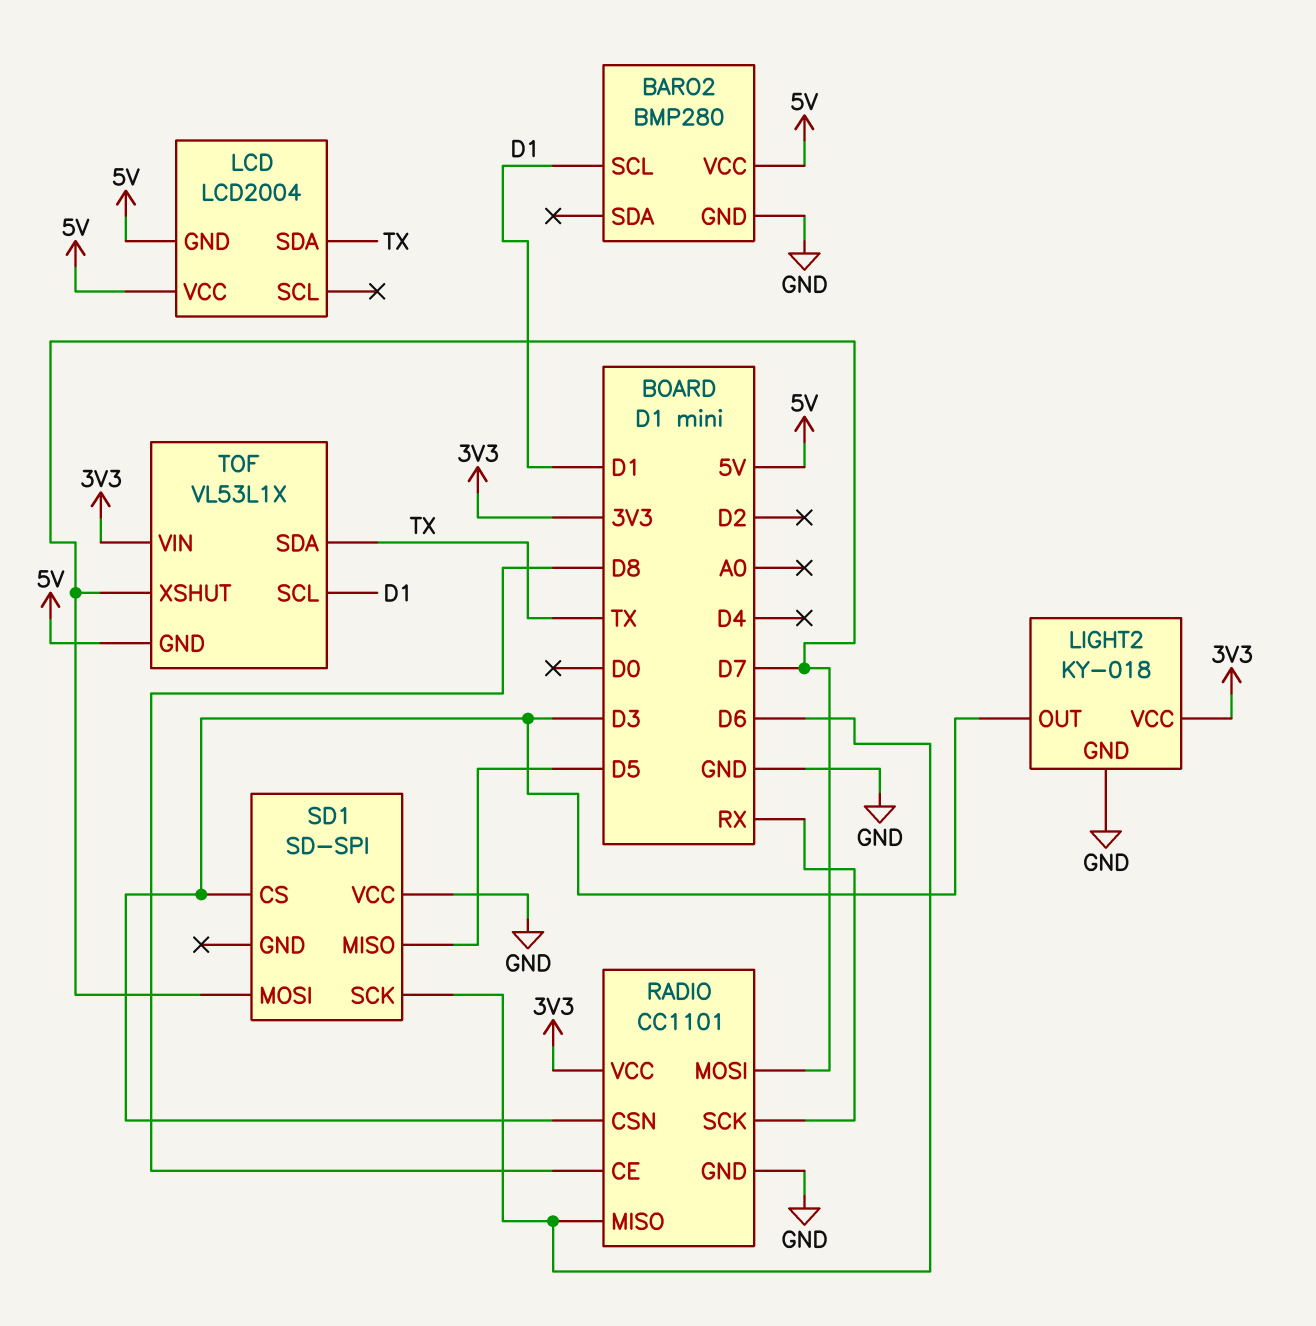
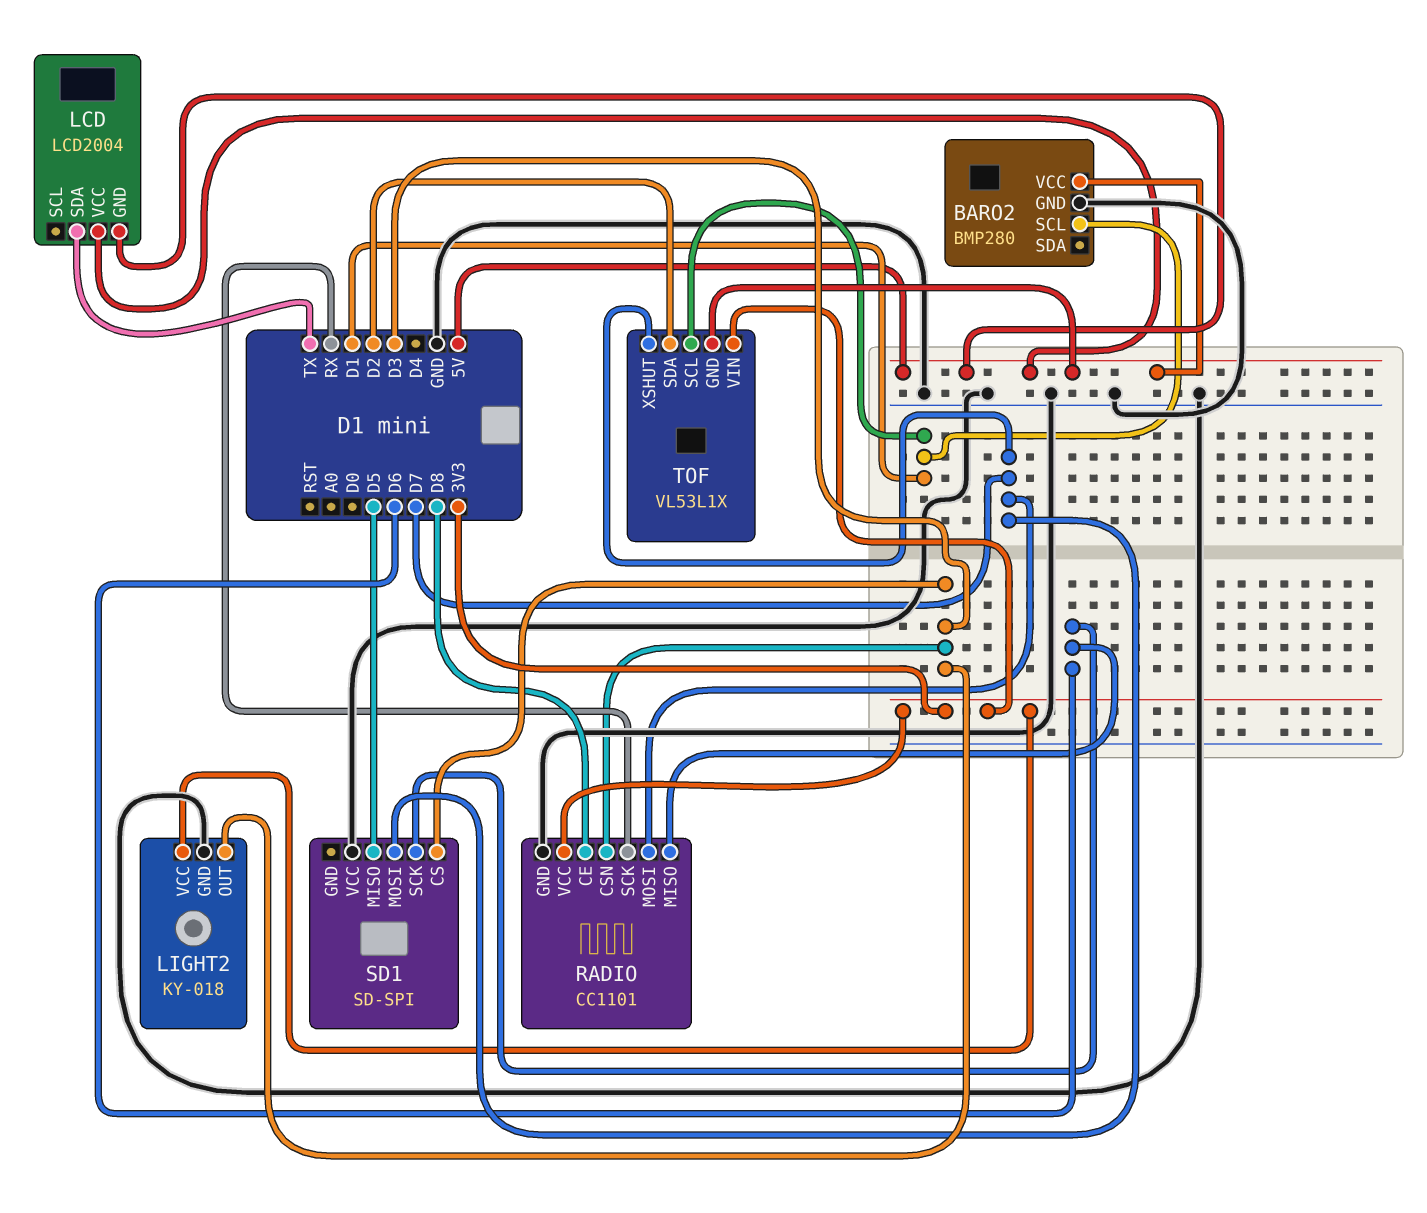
TOF pin SDA: TX -> D2

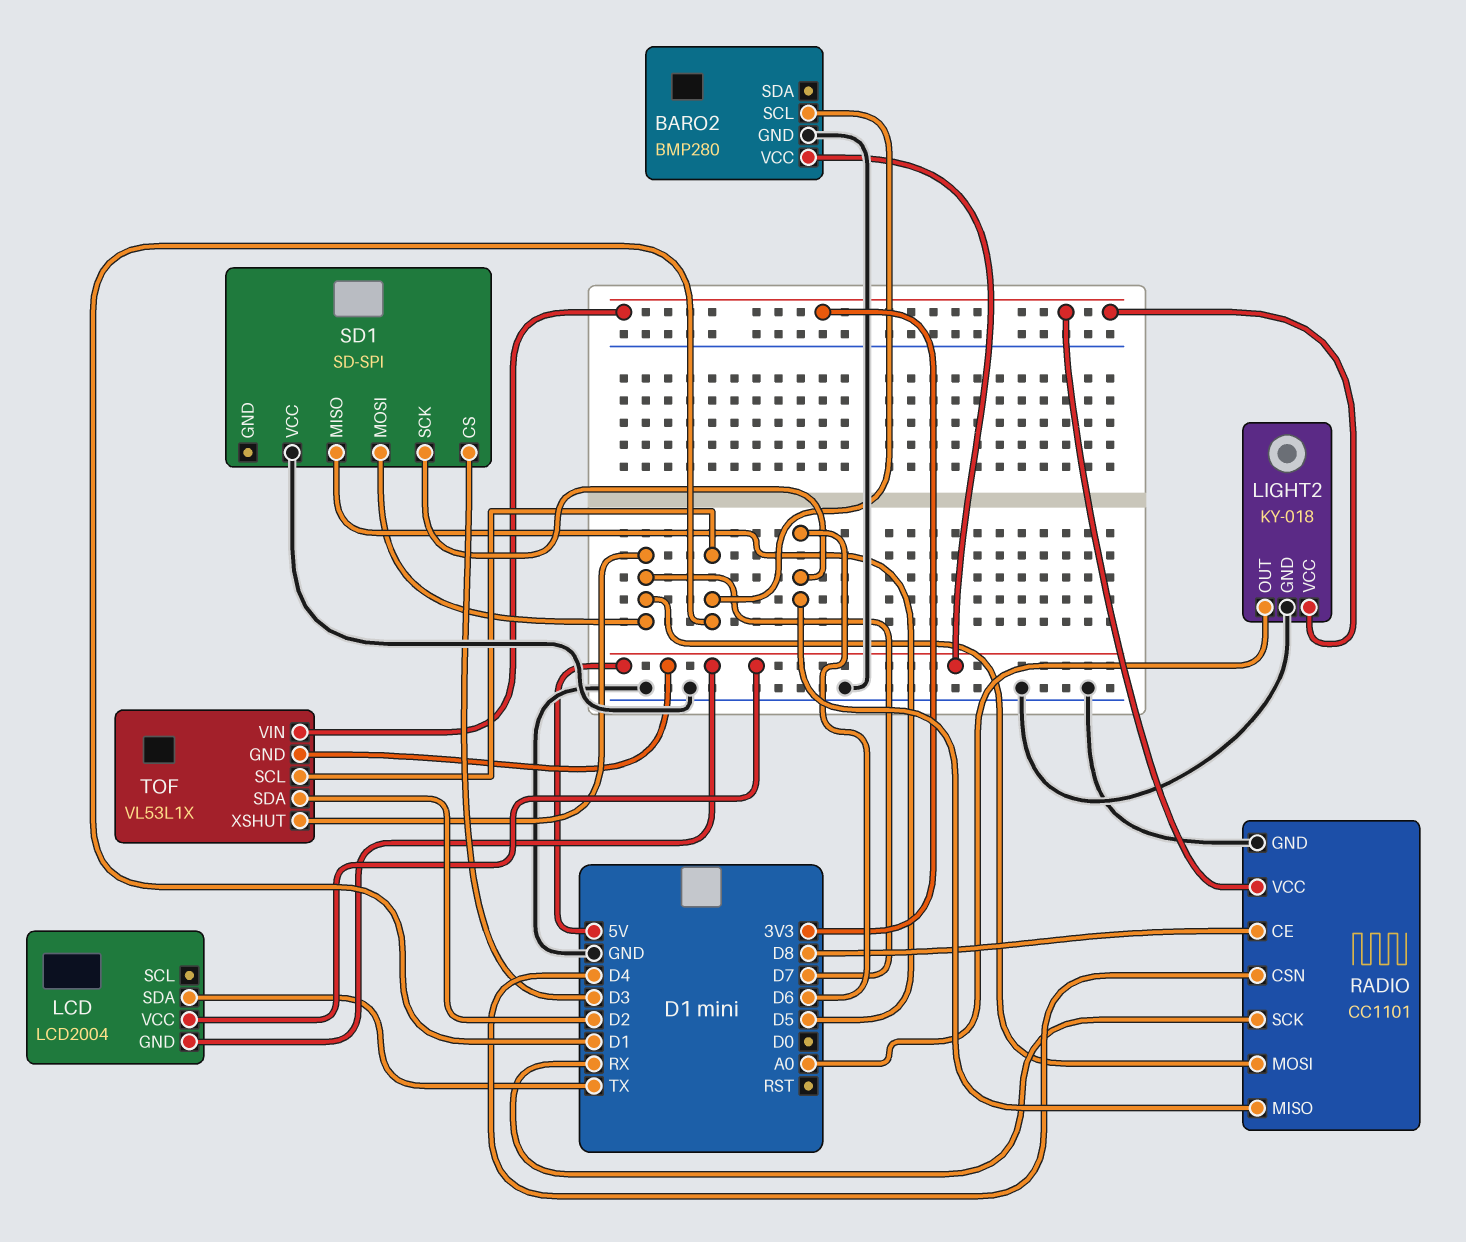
LIGHT2 pin OUT: D3 -> A0
RADIO pin CSN: D3 -> D4

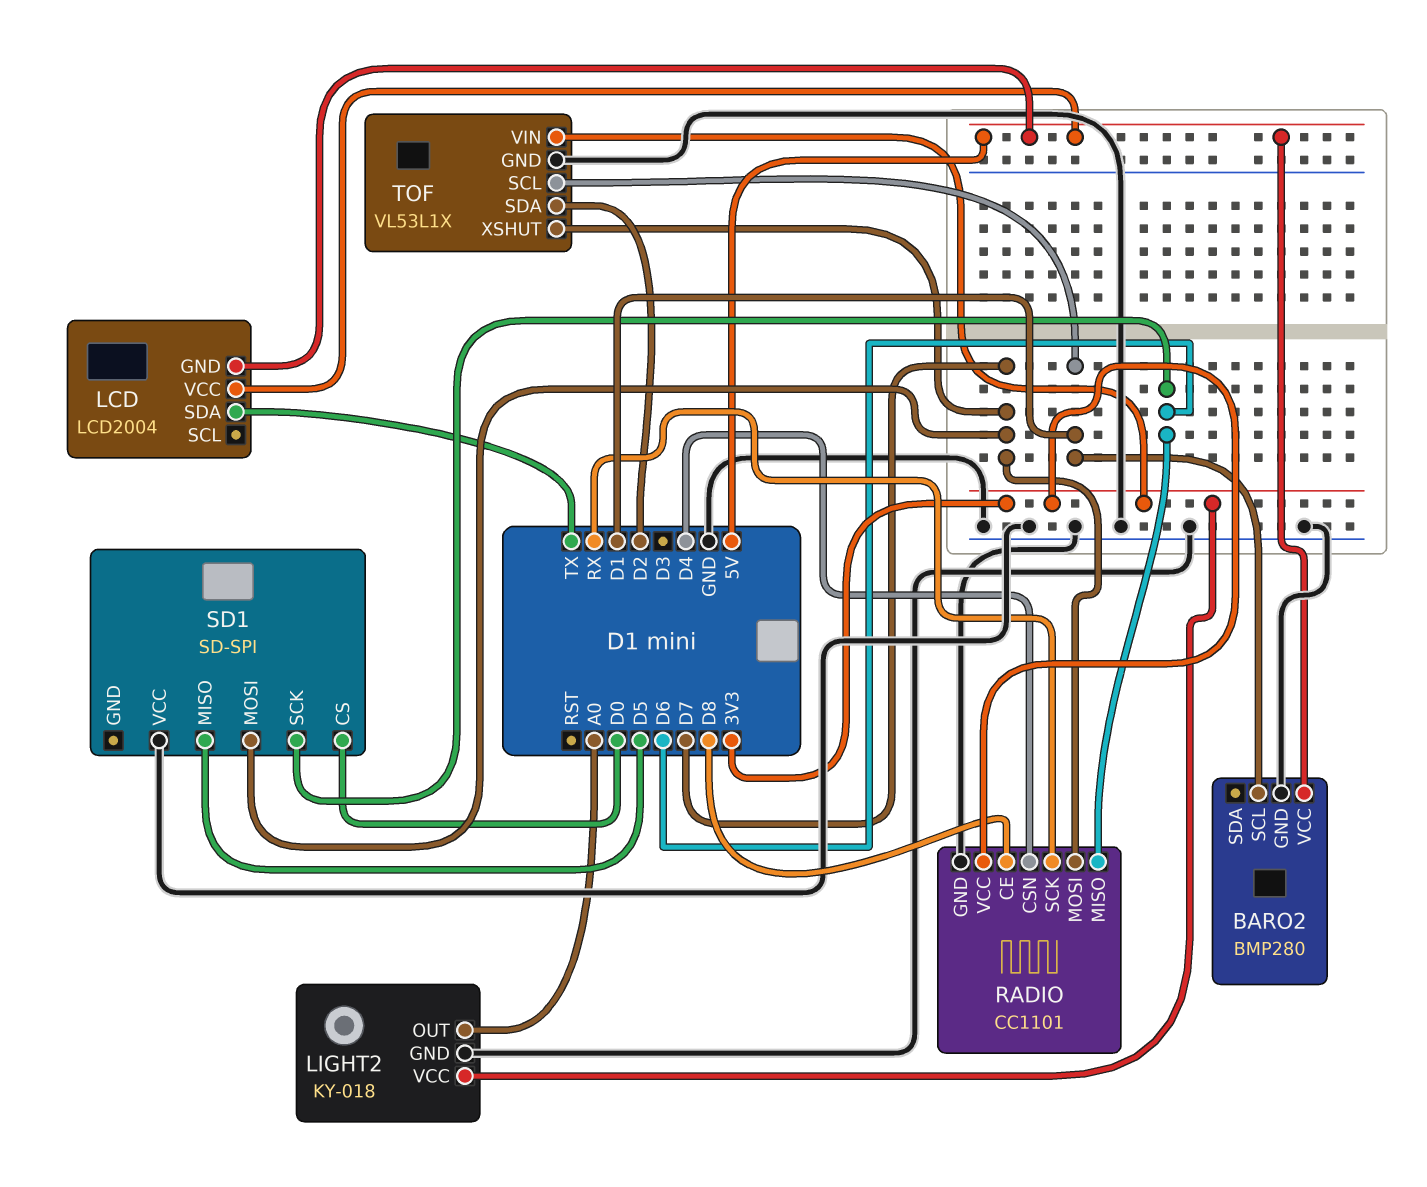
SD1 pin CS: D3 -> D0
TOF pin GND: 5V -> GND

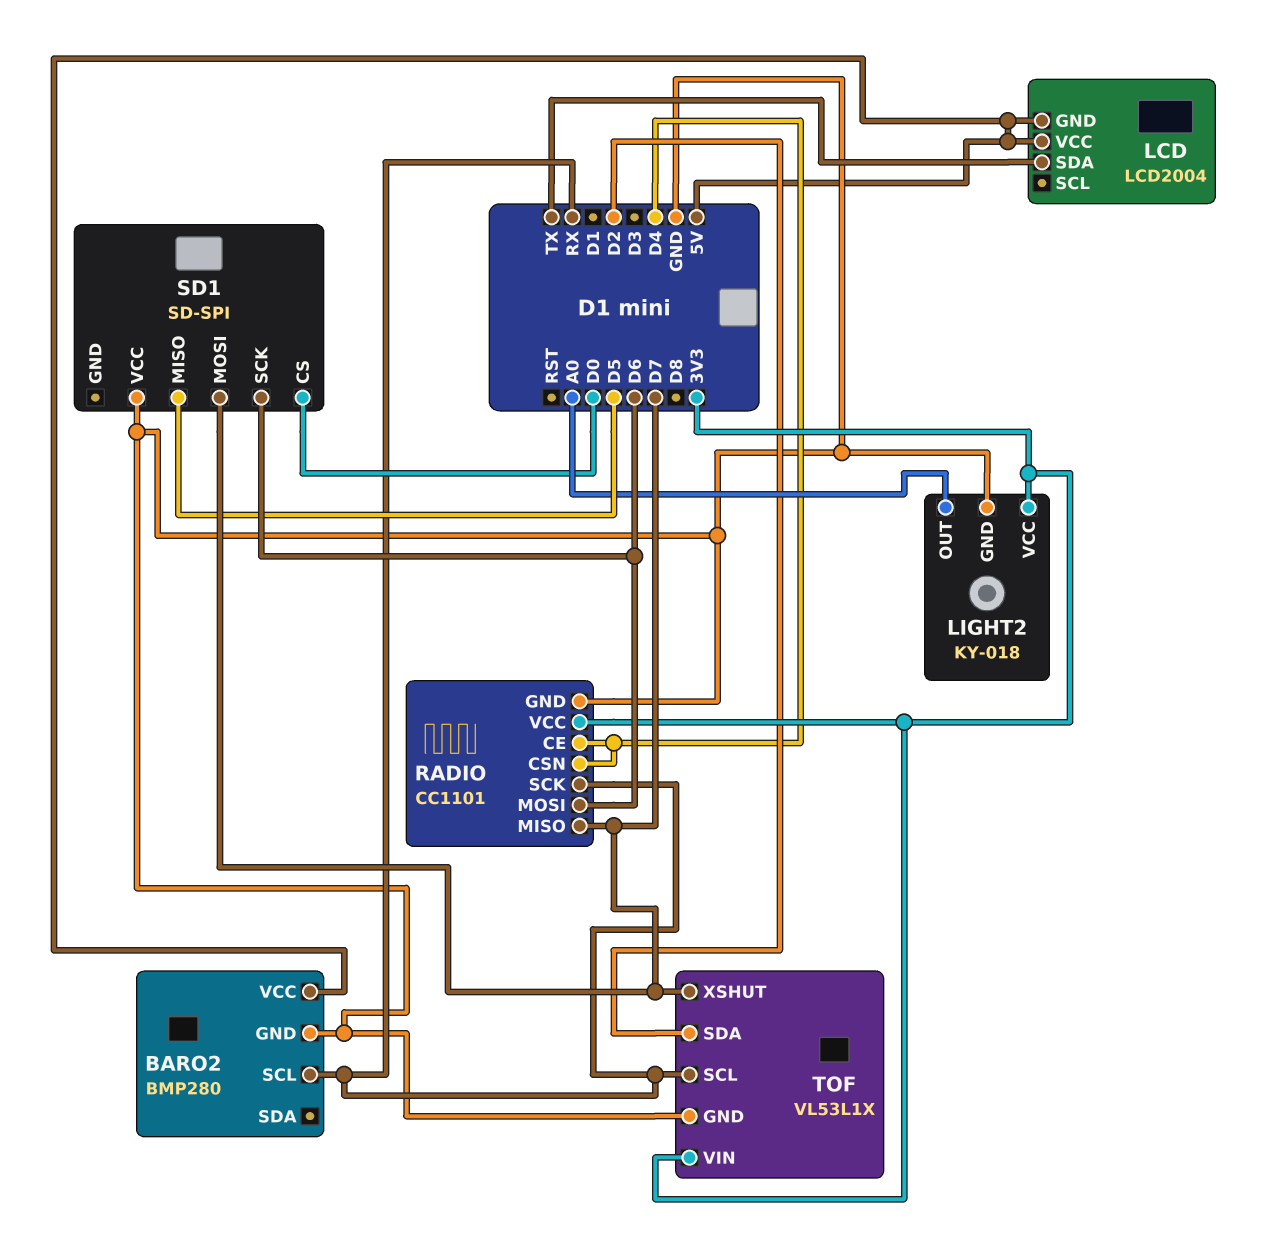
BARO2 pin SCL: D1 -> RX
RADIO pin CE: D8 -> D4
RADIO pin MISO: D6 -> D7
RADIO pin MOSI: D7 -> D6
TOF pin SCL: D1 -> RX

